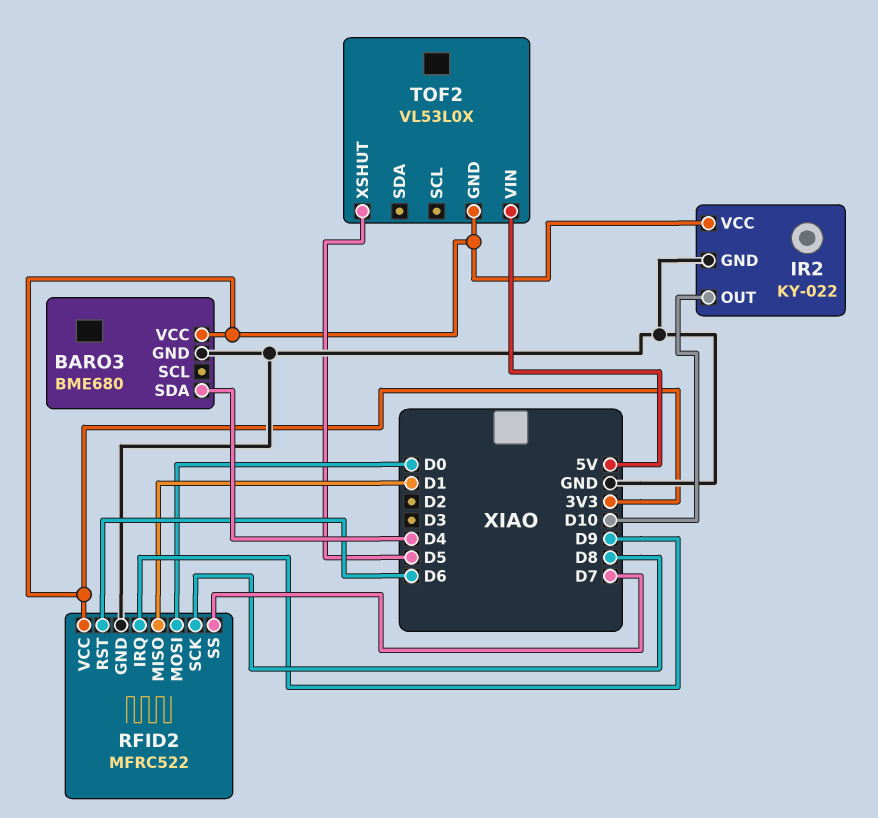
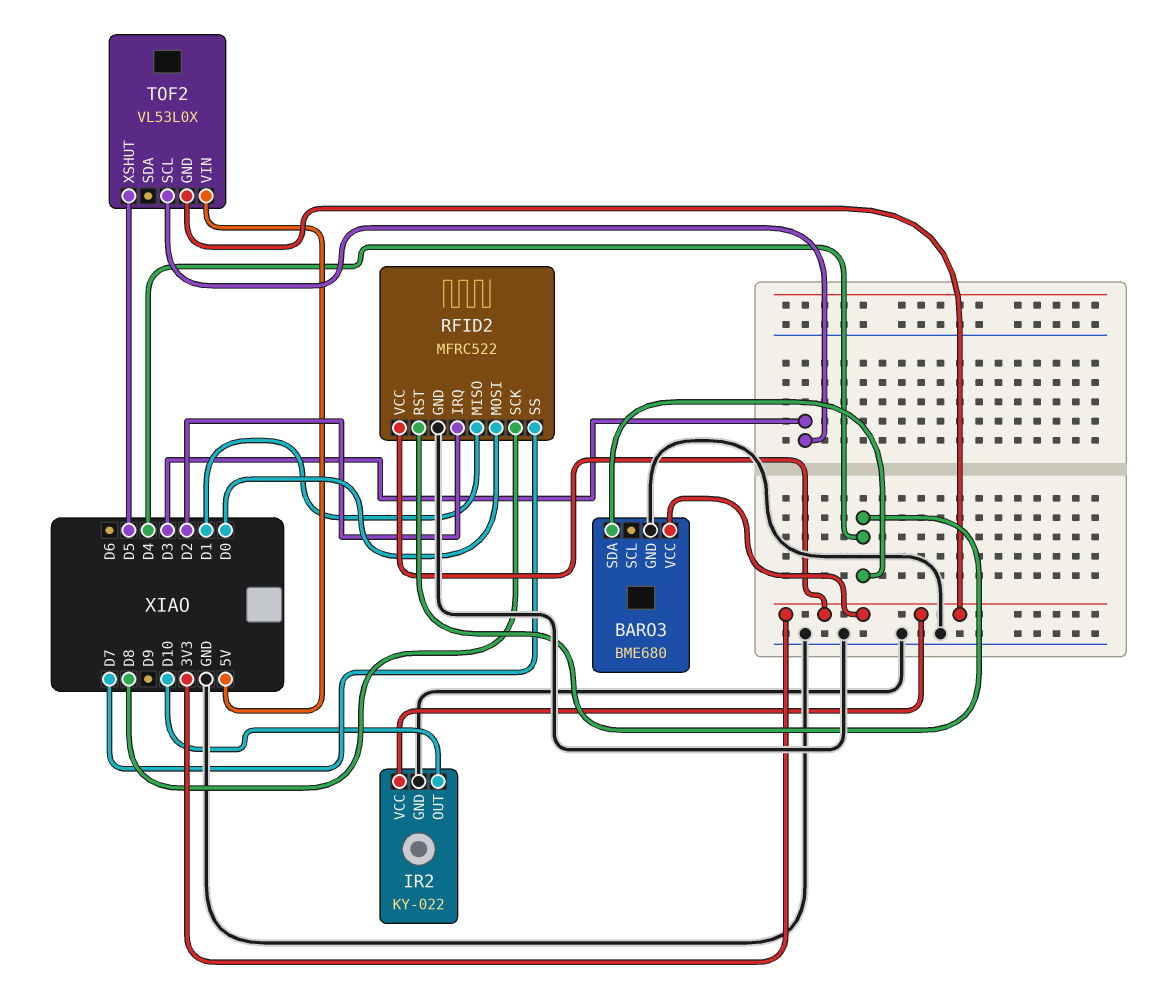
RFID2 pin IRQ: D9 -> D2
RFID2 pin RST: D6 -> D4
TOF2 pin SCL: none -> D3

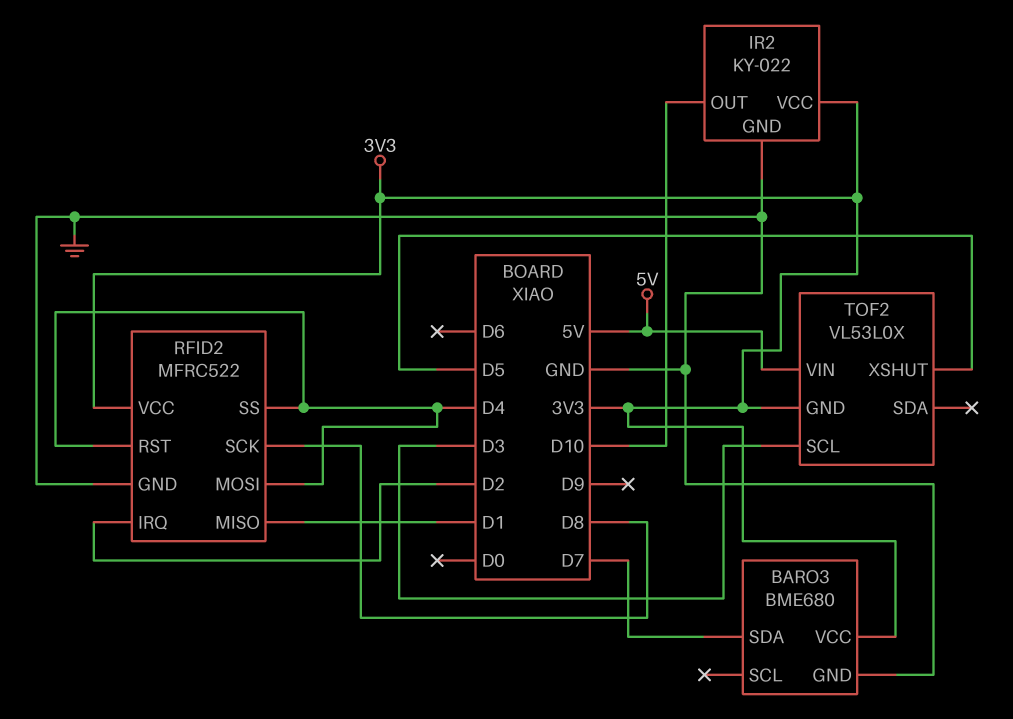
BARO3 pin SDA: D4 -> D7
RFID2 pin MOSI: D0 -> D4
RFID2 pin SS: D7 -> D4

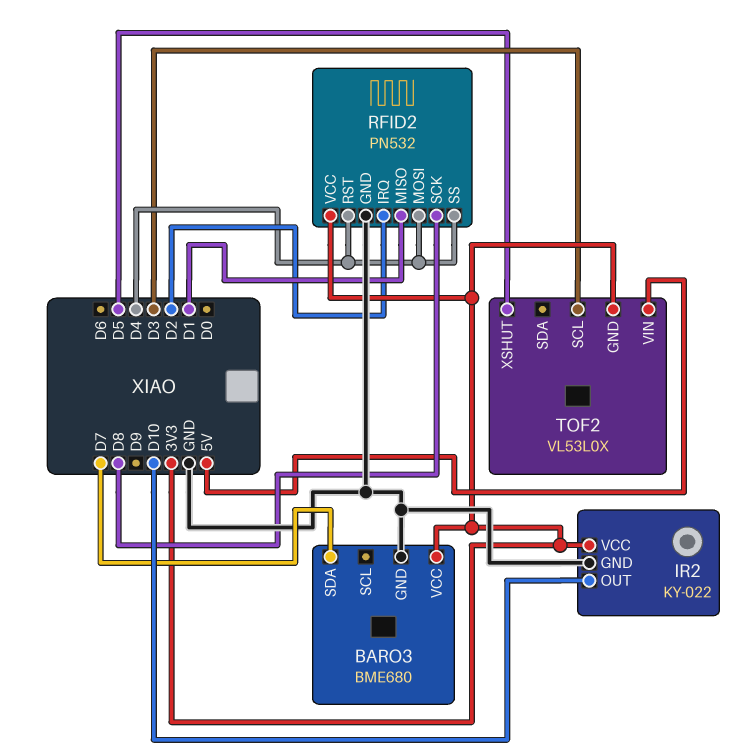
RFID2: MFRC522 -> PN532

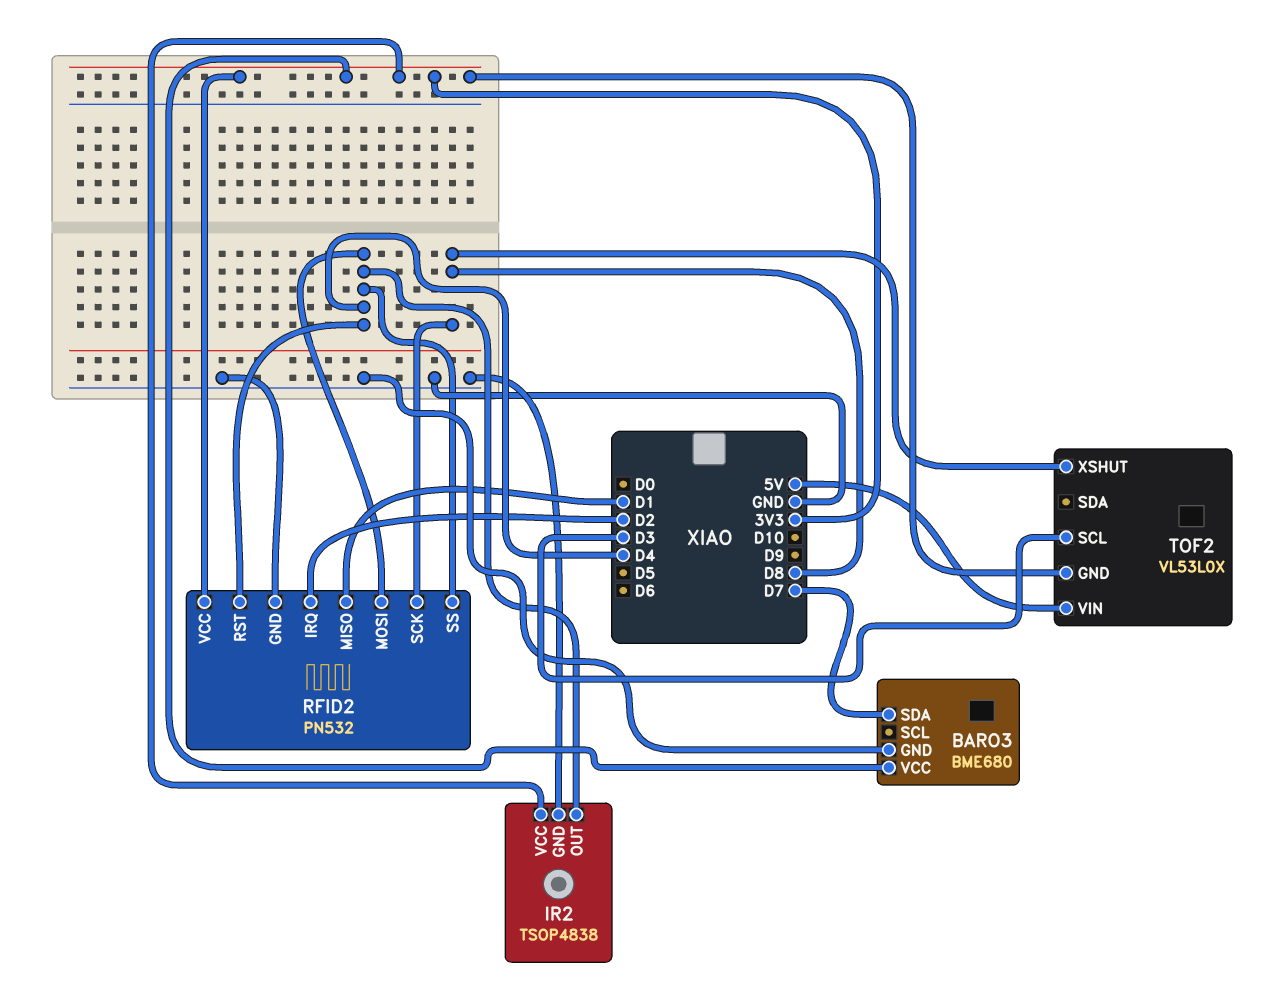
IR2: KY-022 -> TSOP4838
IR2 pin OUT: D10 -> D4
TOF2 pin XSHUT: D5 -> D8

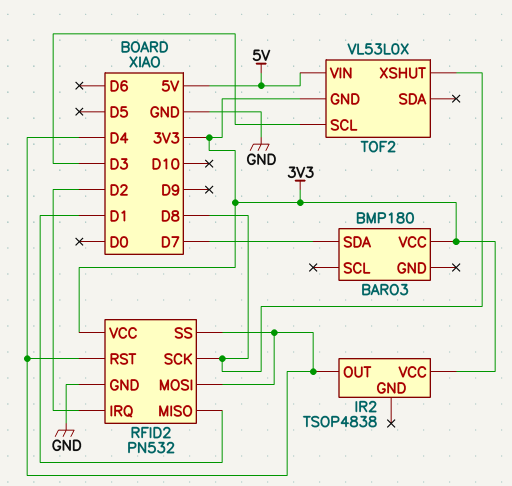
BARO3: BME680 -> BMP180
BARO3 pin GND: GND -> none
IR2 pin GND: GND -> none

